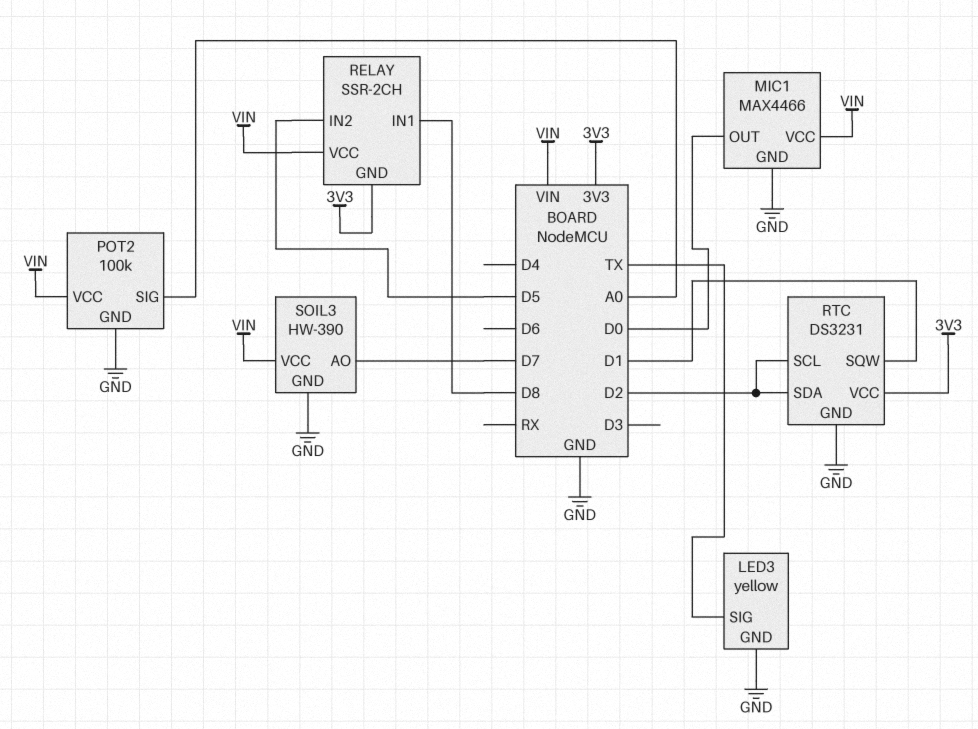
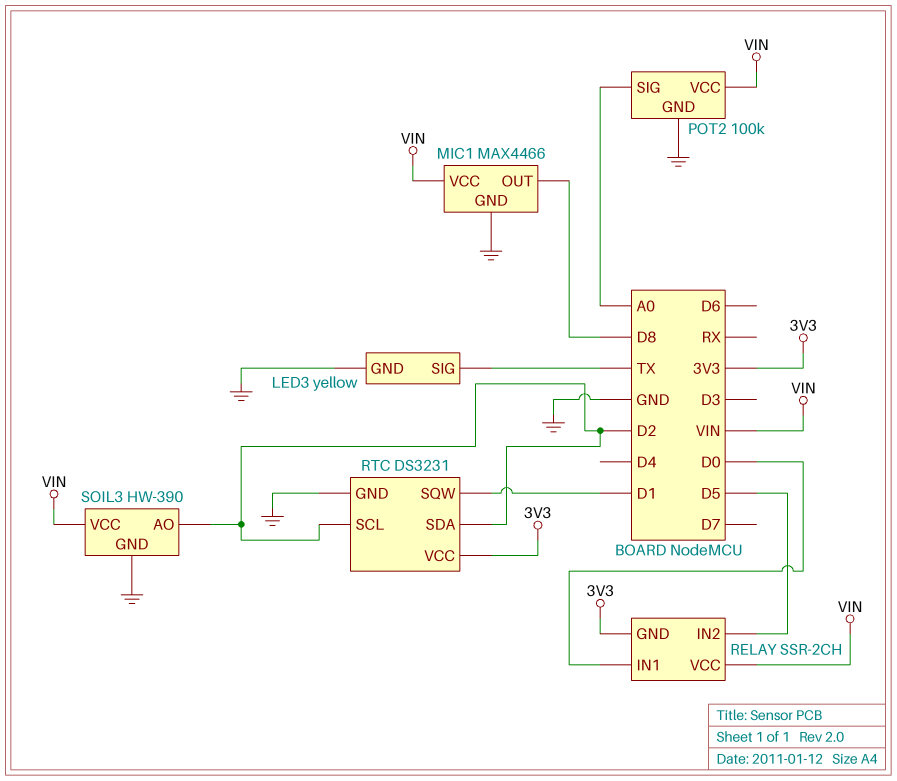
MIC1 pin OUT: D0 -> D8
RELAY pin IN1: D8 -> D0
SOIL3 pin AO: D7 -> D2

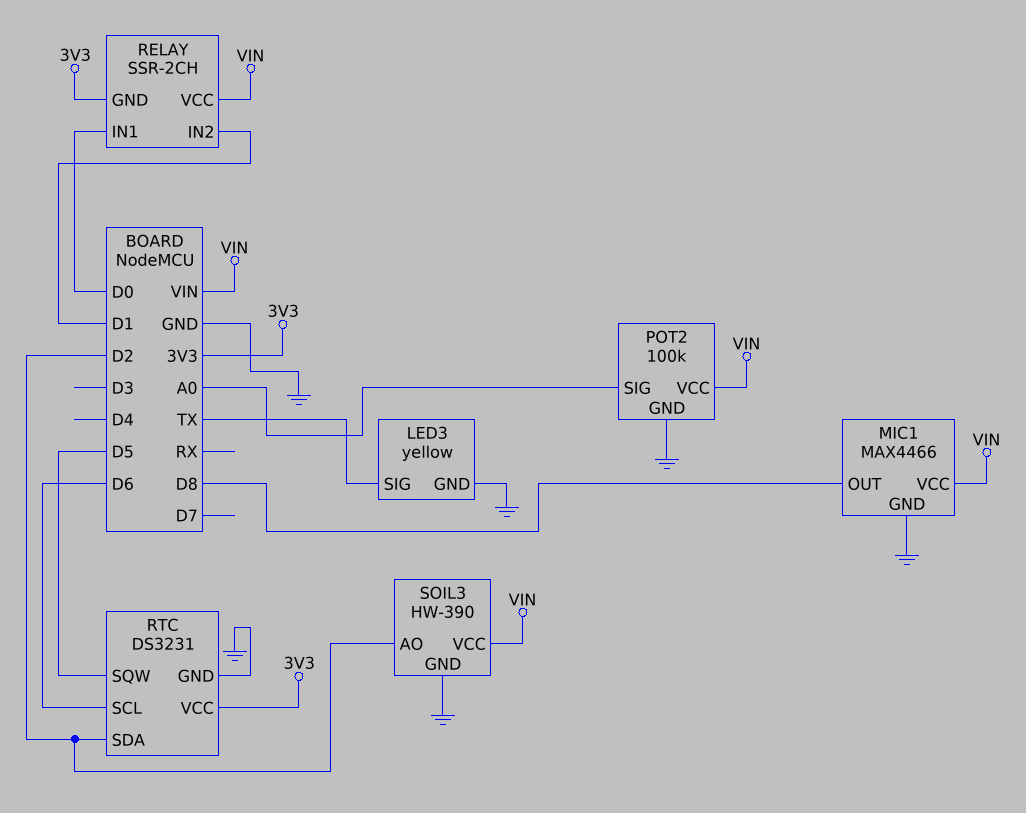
RELAY pin IN2: D5 -> D1
RTC pin SCL: D2 -> D6
RTC pin SQW: D1 -> D5

